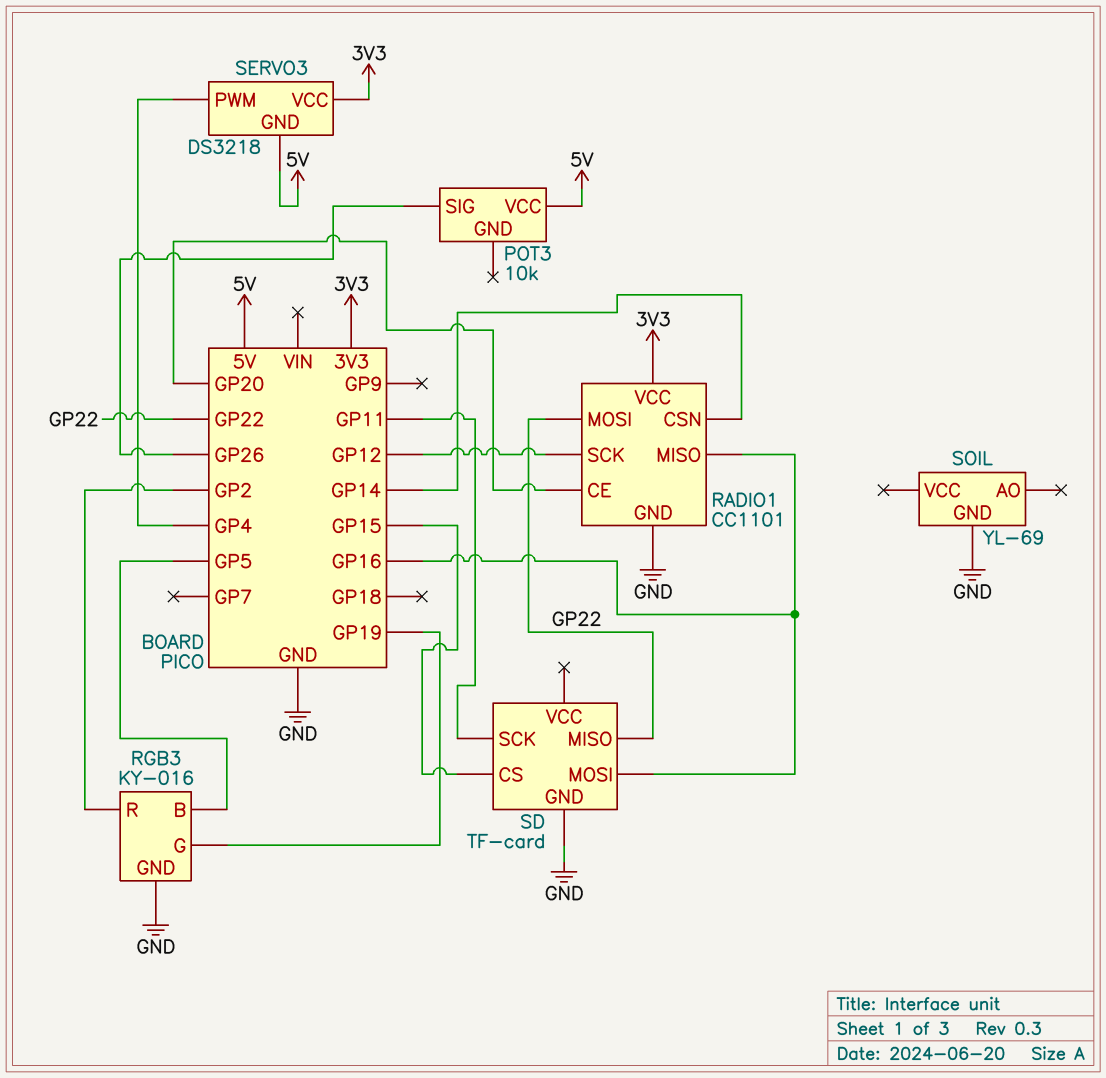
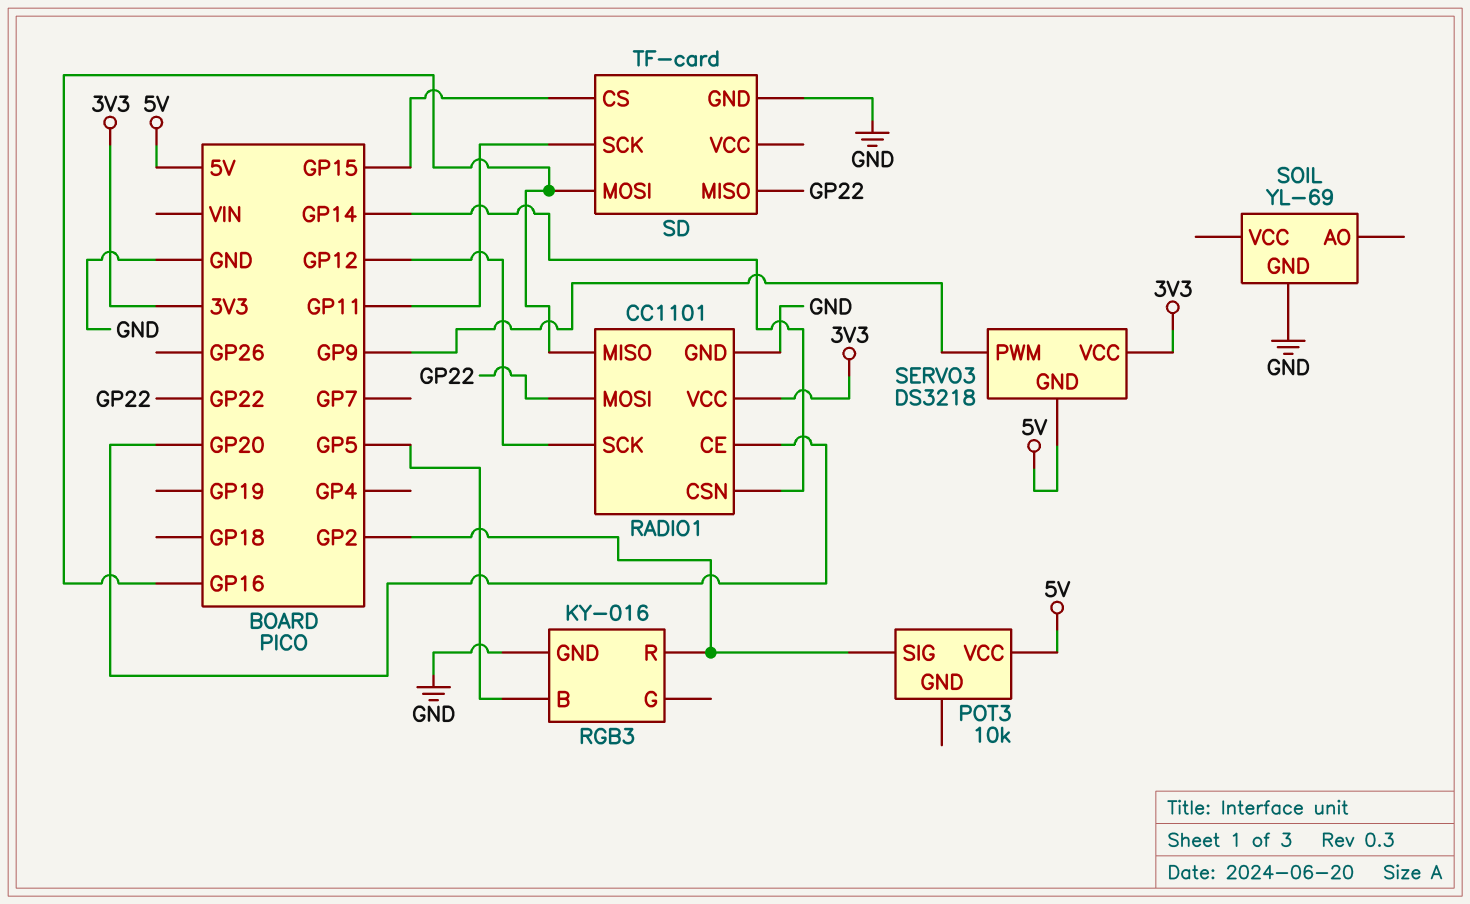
POT3 pin SIG: GP26 -> GP2
RGB3 pin G: GP19 -> none
SERVO3 pin PWM: GP4 -> GP9

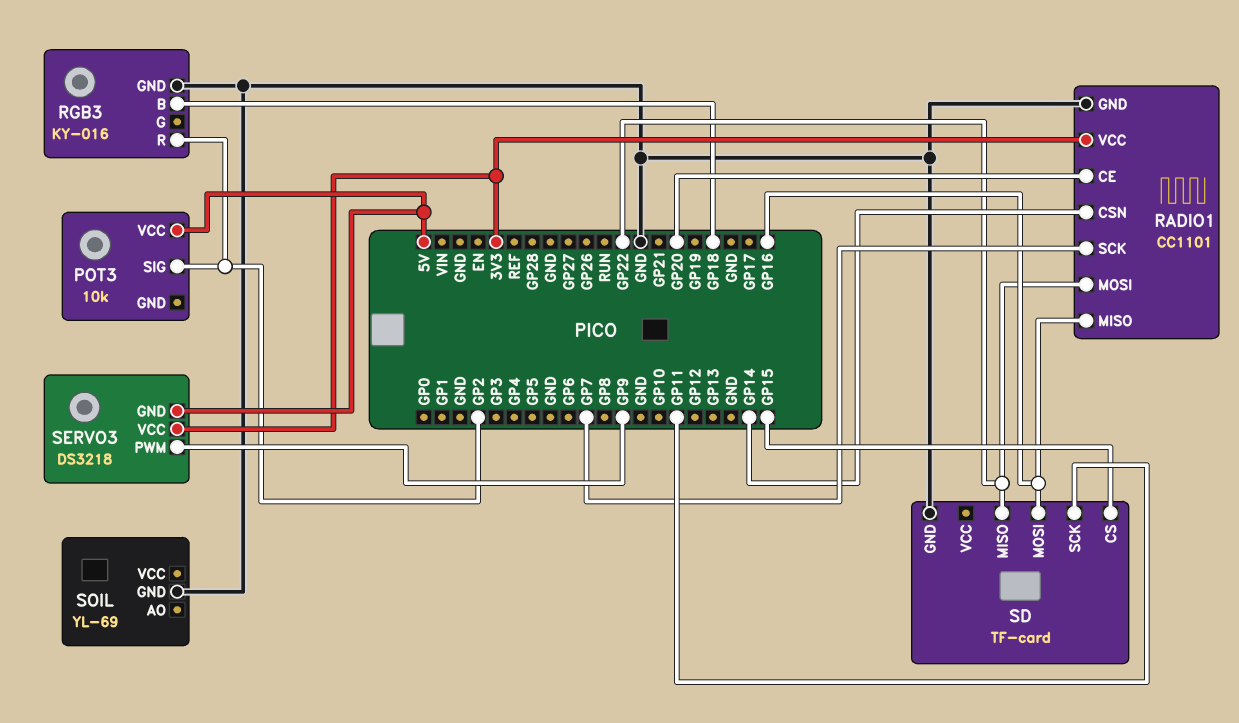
RADIO1 pin SCK: GP12 -> GP7
RGB3 pin B: GP5 -> GP18

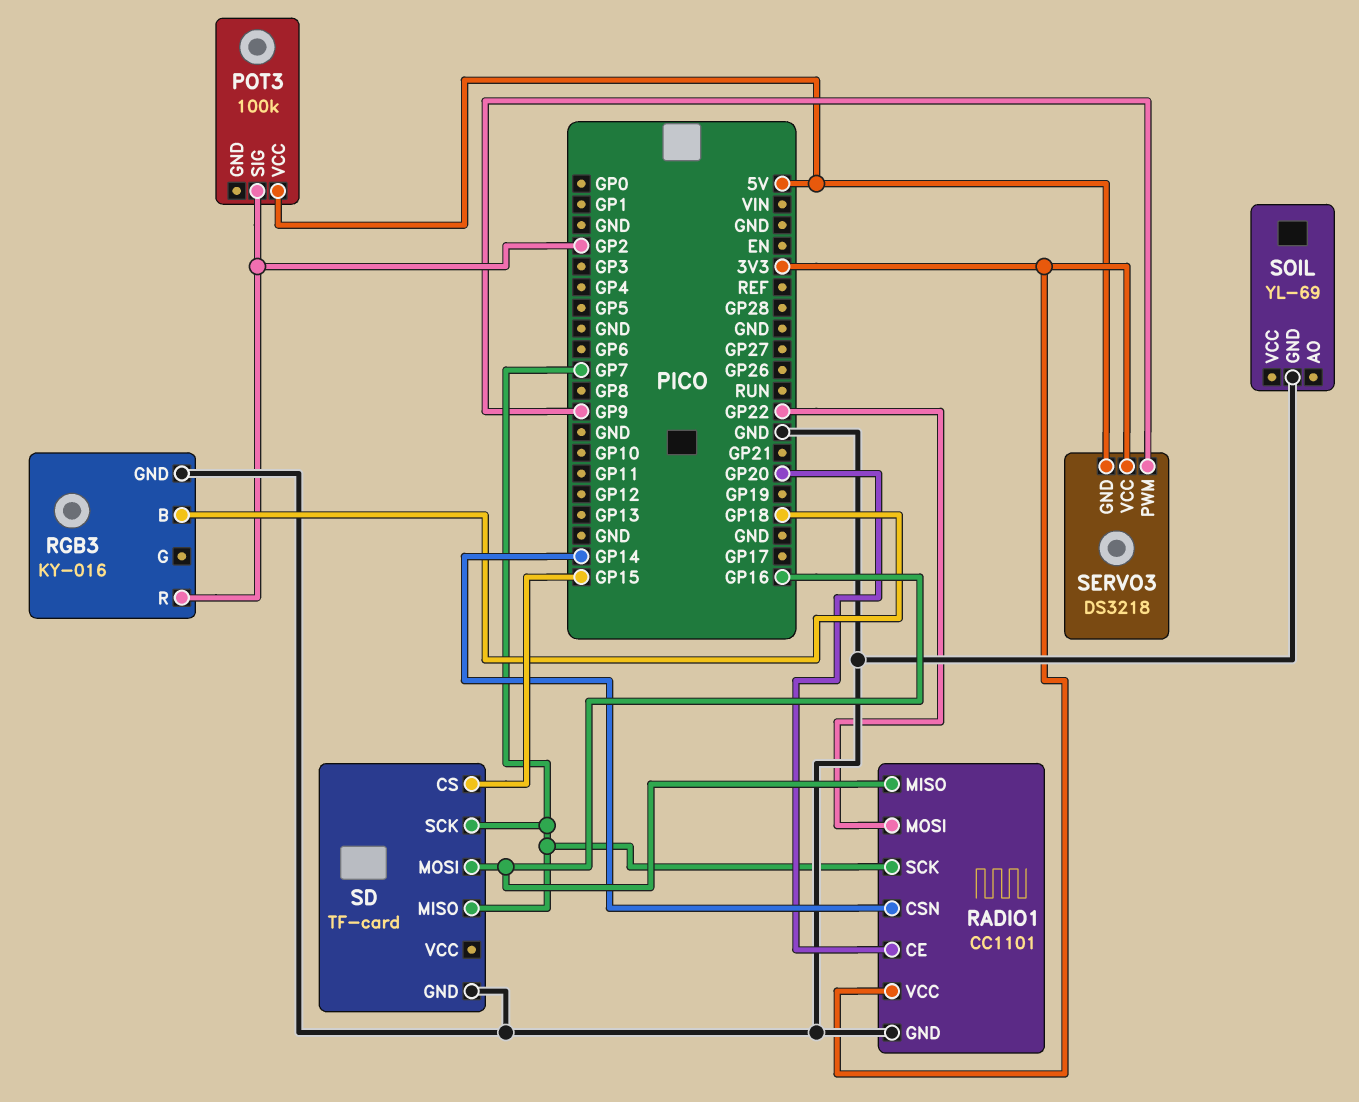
POT3: 10k -> 100k
SD pin MISO: GP22 -> GP7
SD pin SCK: GP11 -> GP7

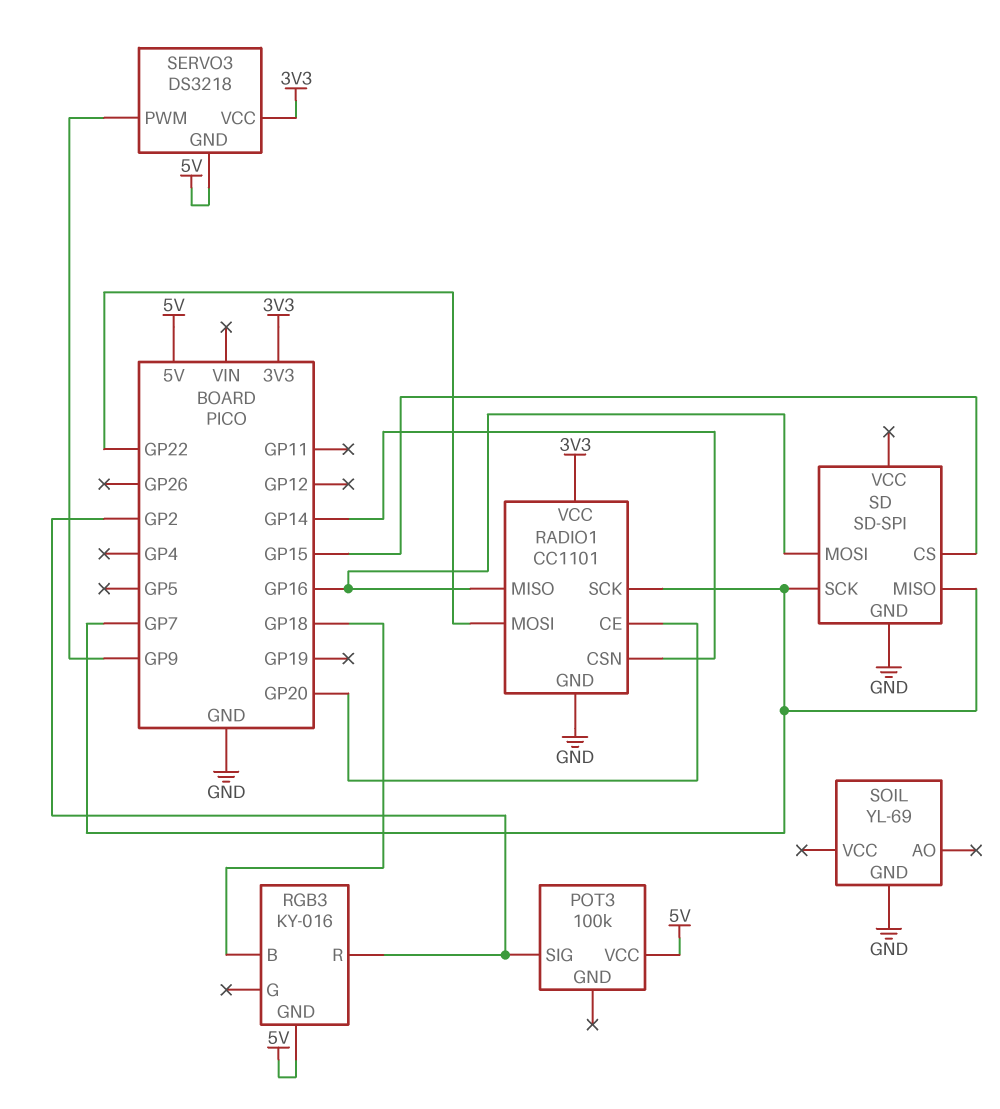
RGB3 pin GND: GND -> 5V
SD: TF-card -> SD-SPI

